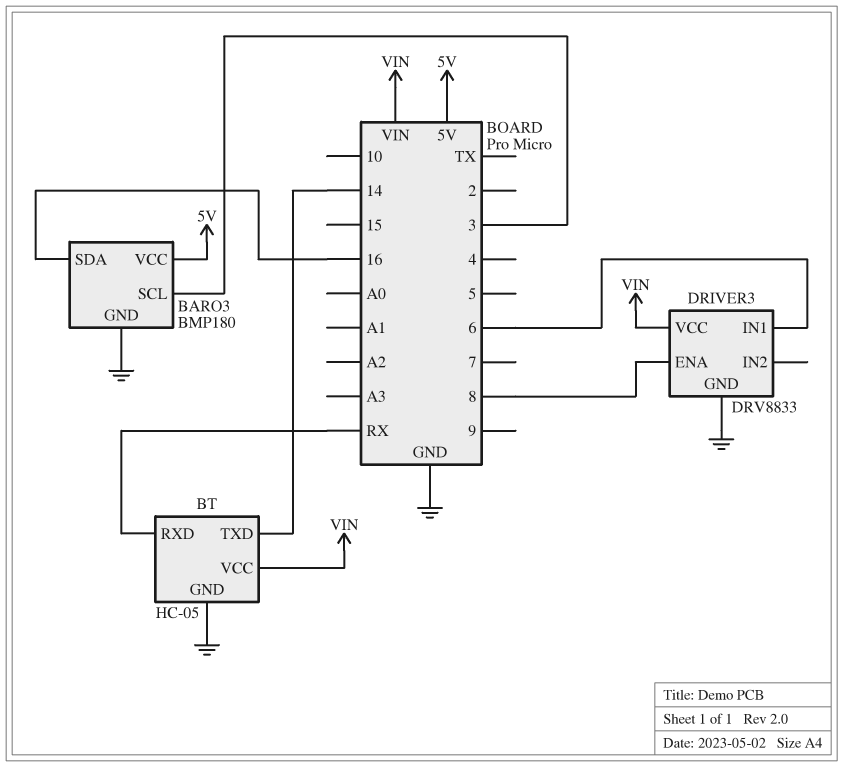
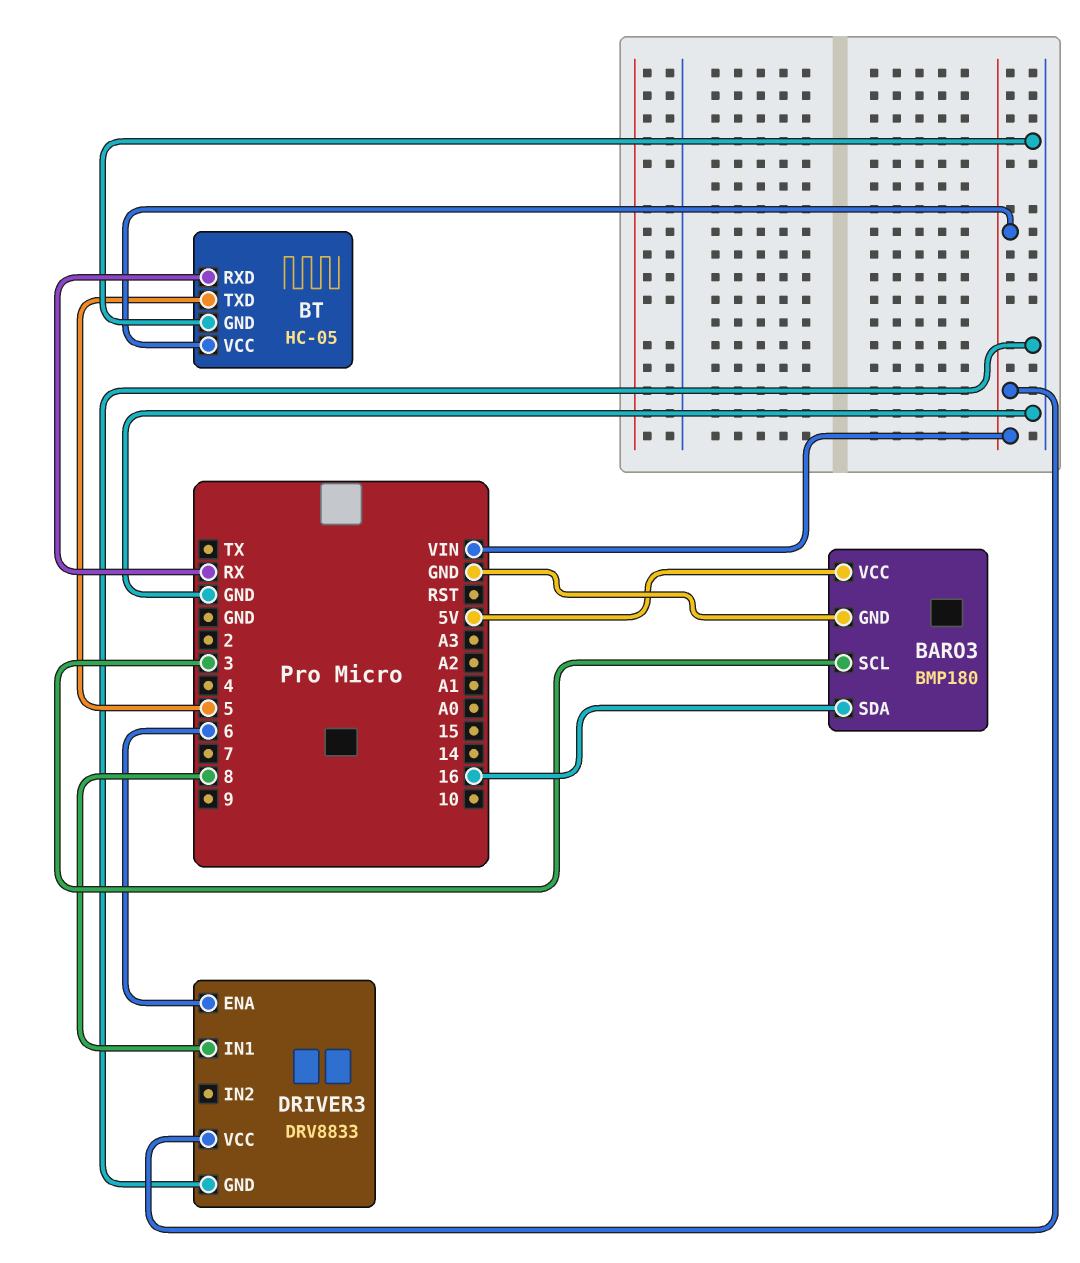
BT pin TXD: 14 -> 5
DRIVER3 pin ENA: 8 -> 6
DRIVER3 pin IN1: 6 -> 8

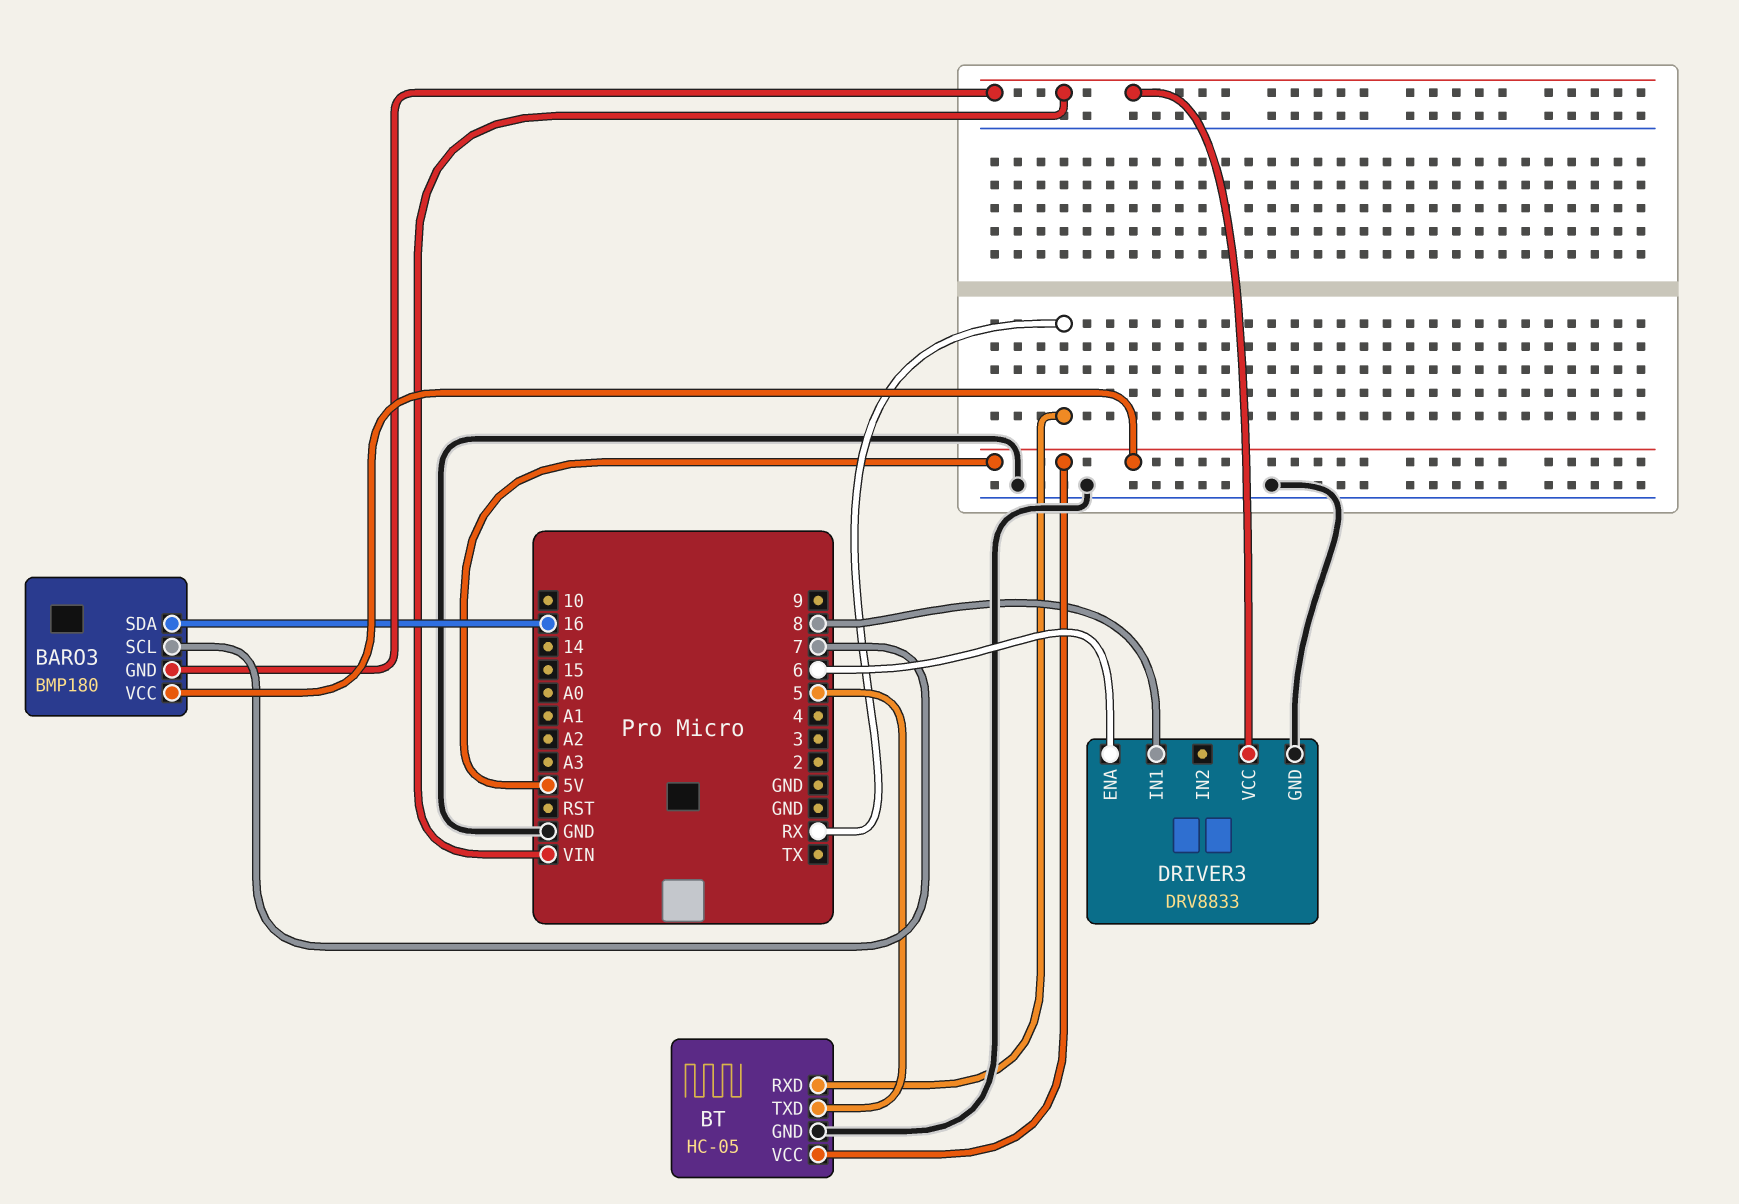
BARO3 pin GND: GND -> VIN
BARO3 pin SCL: 3 -> 7
BT pin VCC: VIN -> 5V

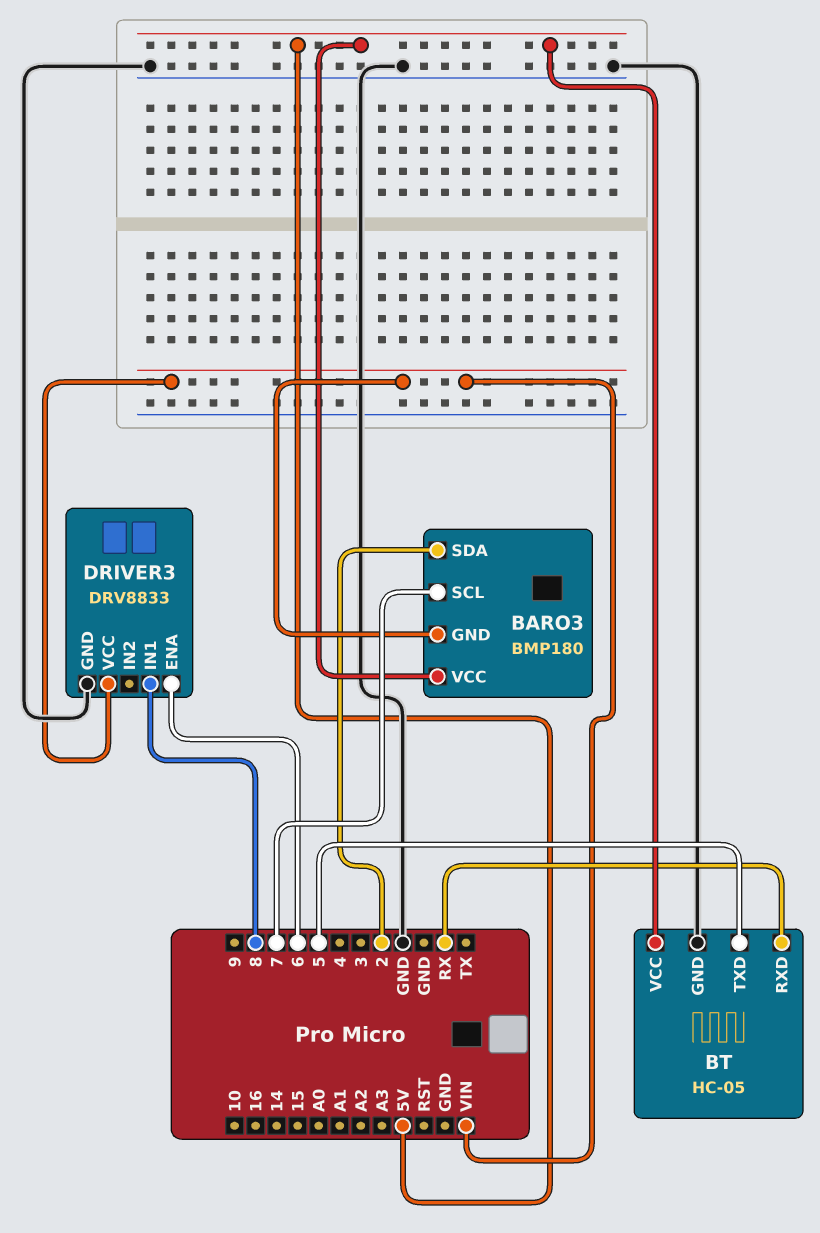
BARO3 pin SDA: 16 -> 2

